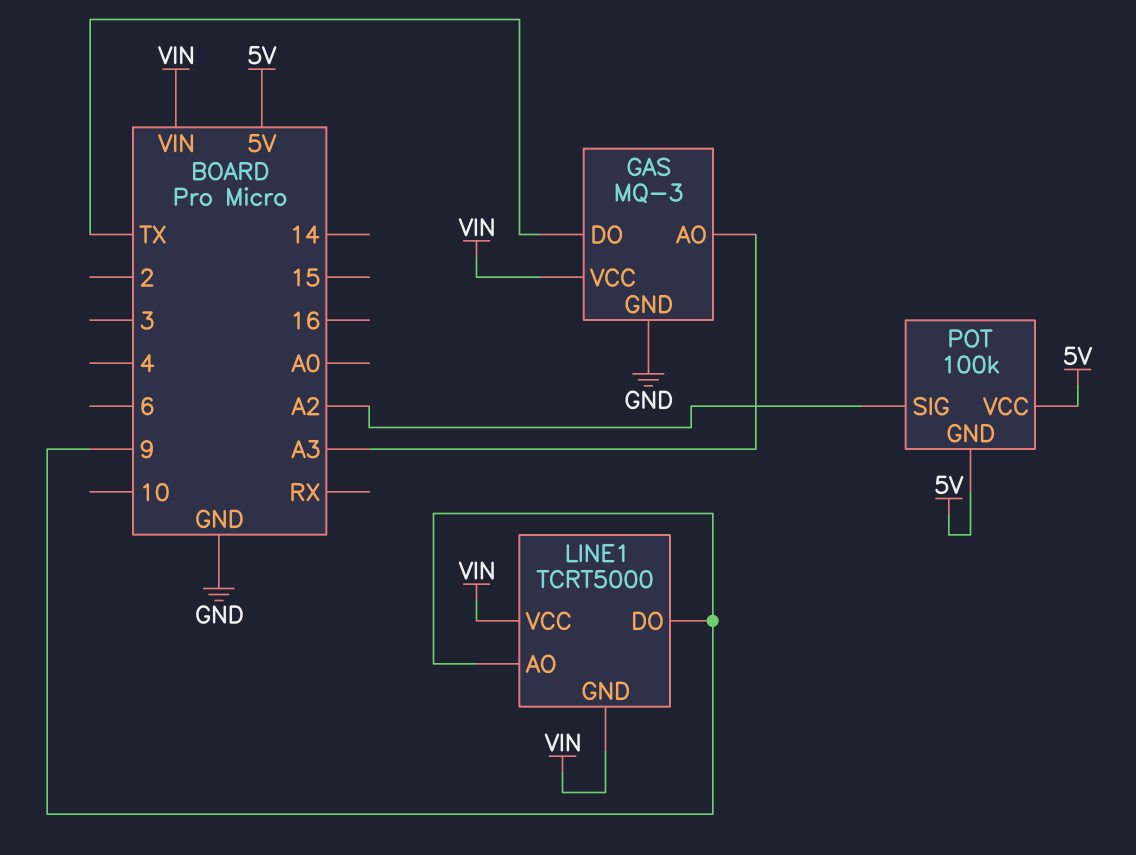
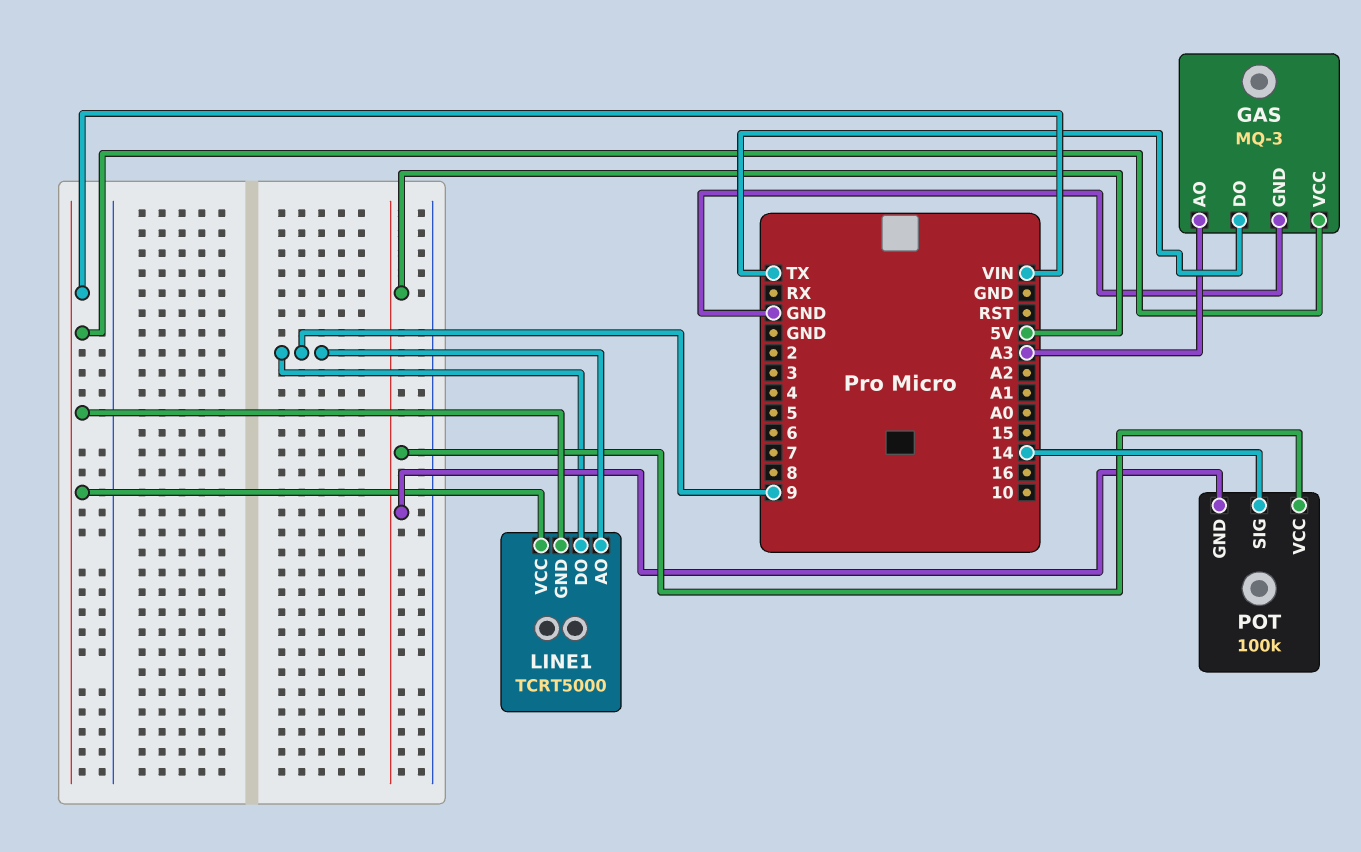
POT pin SIG: A2 -> 14

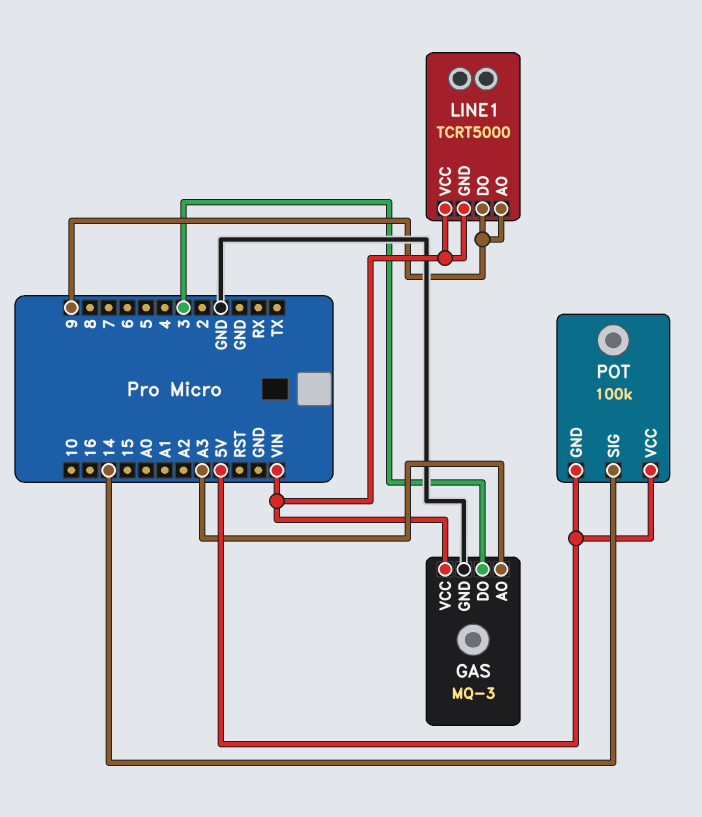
GAS pin DO: TX -> 3

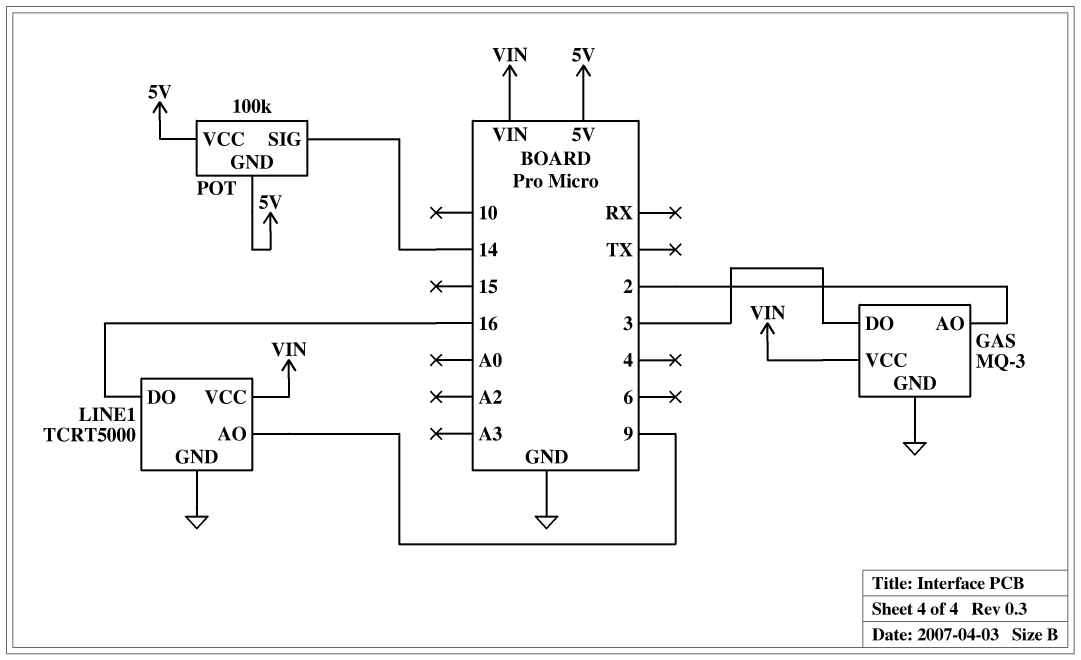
GAS pin AO: A3 -> 2
LINE1 pin DO: 9 -> 16
LINE1 pin GND: VIN -> GND

